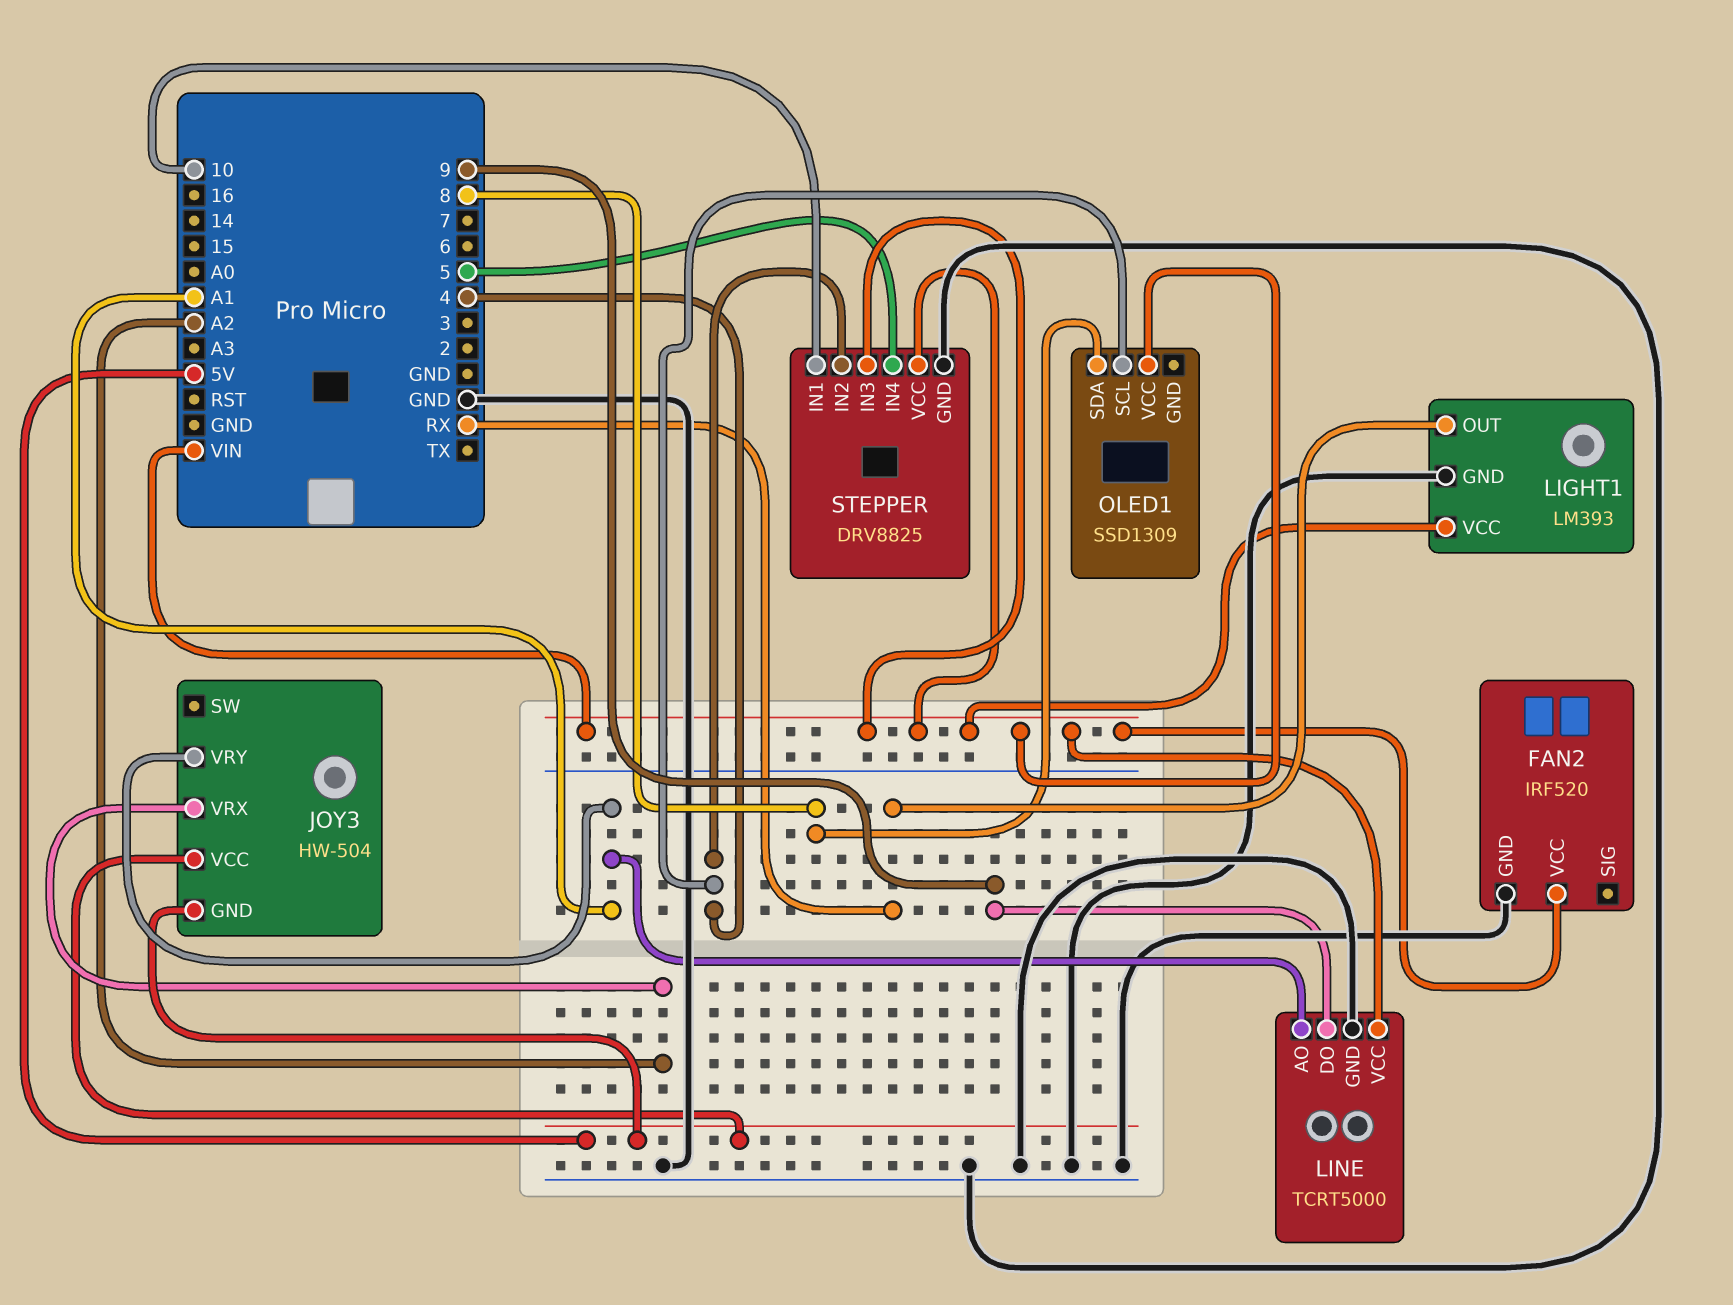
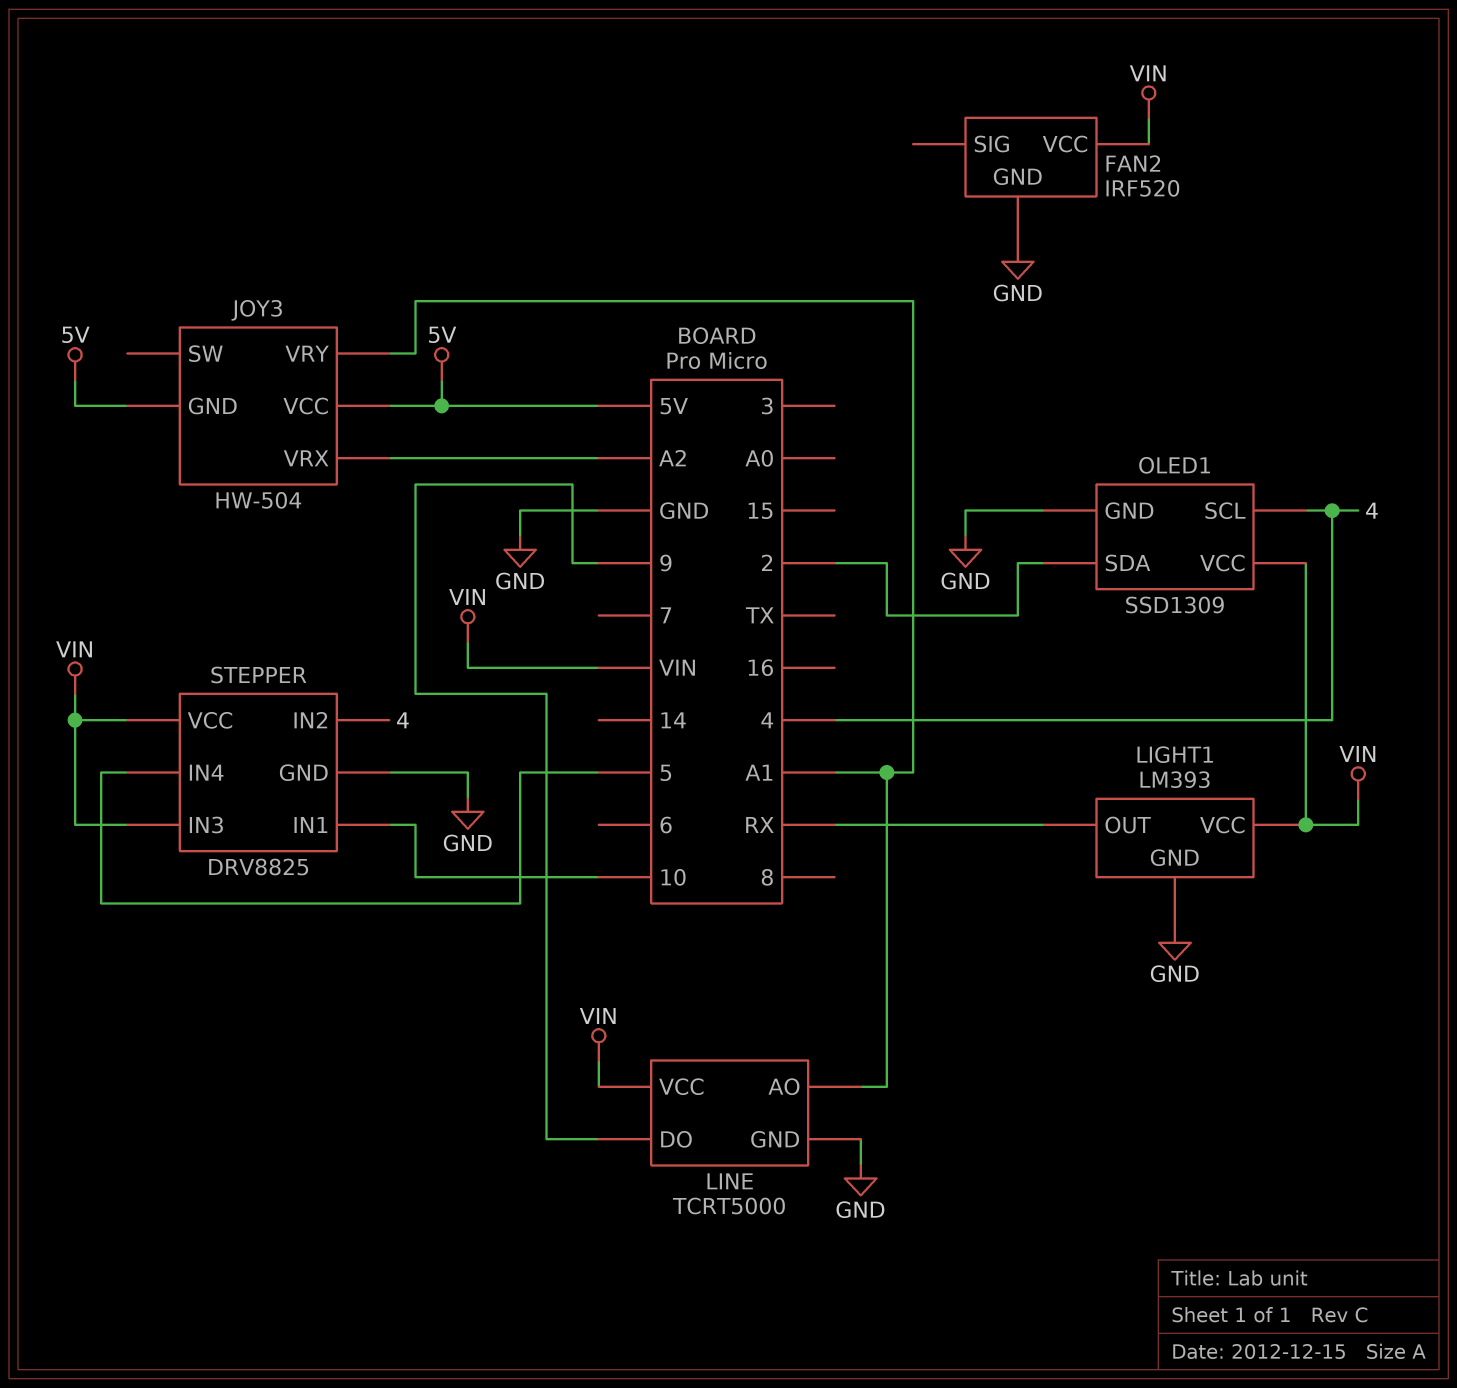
OLED1 pin GND: none -> GND
OLED1 pin SDA: 8 -> 2

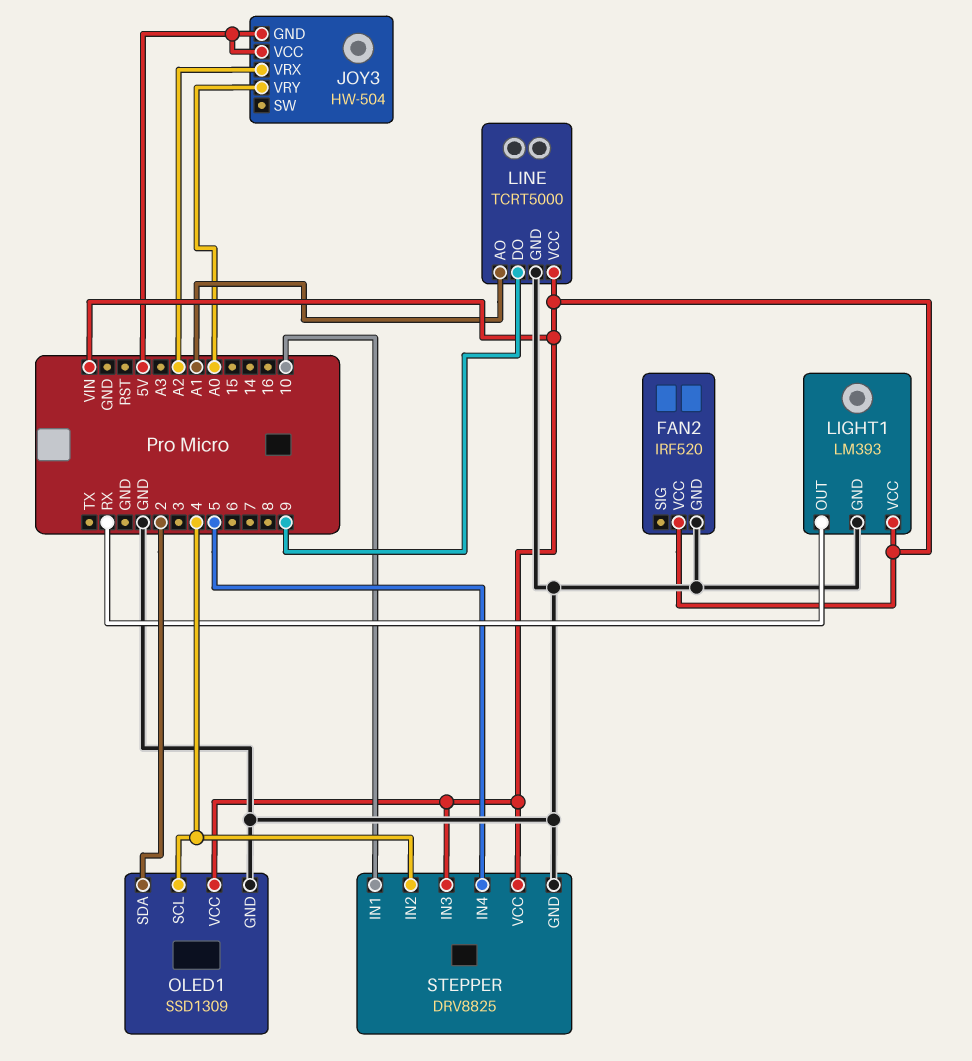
JOY3 pin VRY: A1 -> A0

